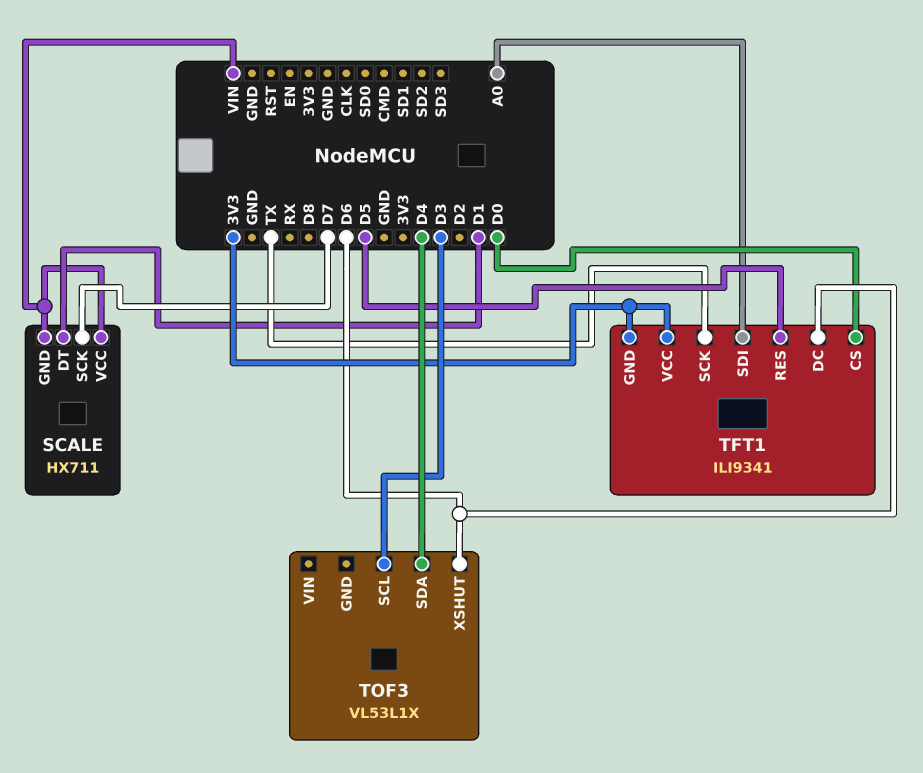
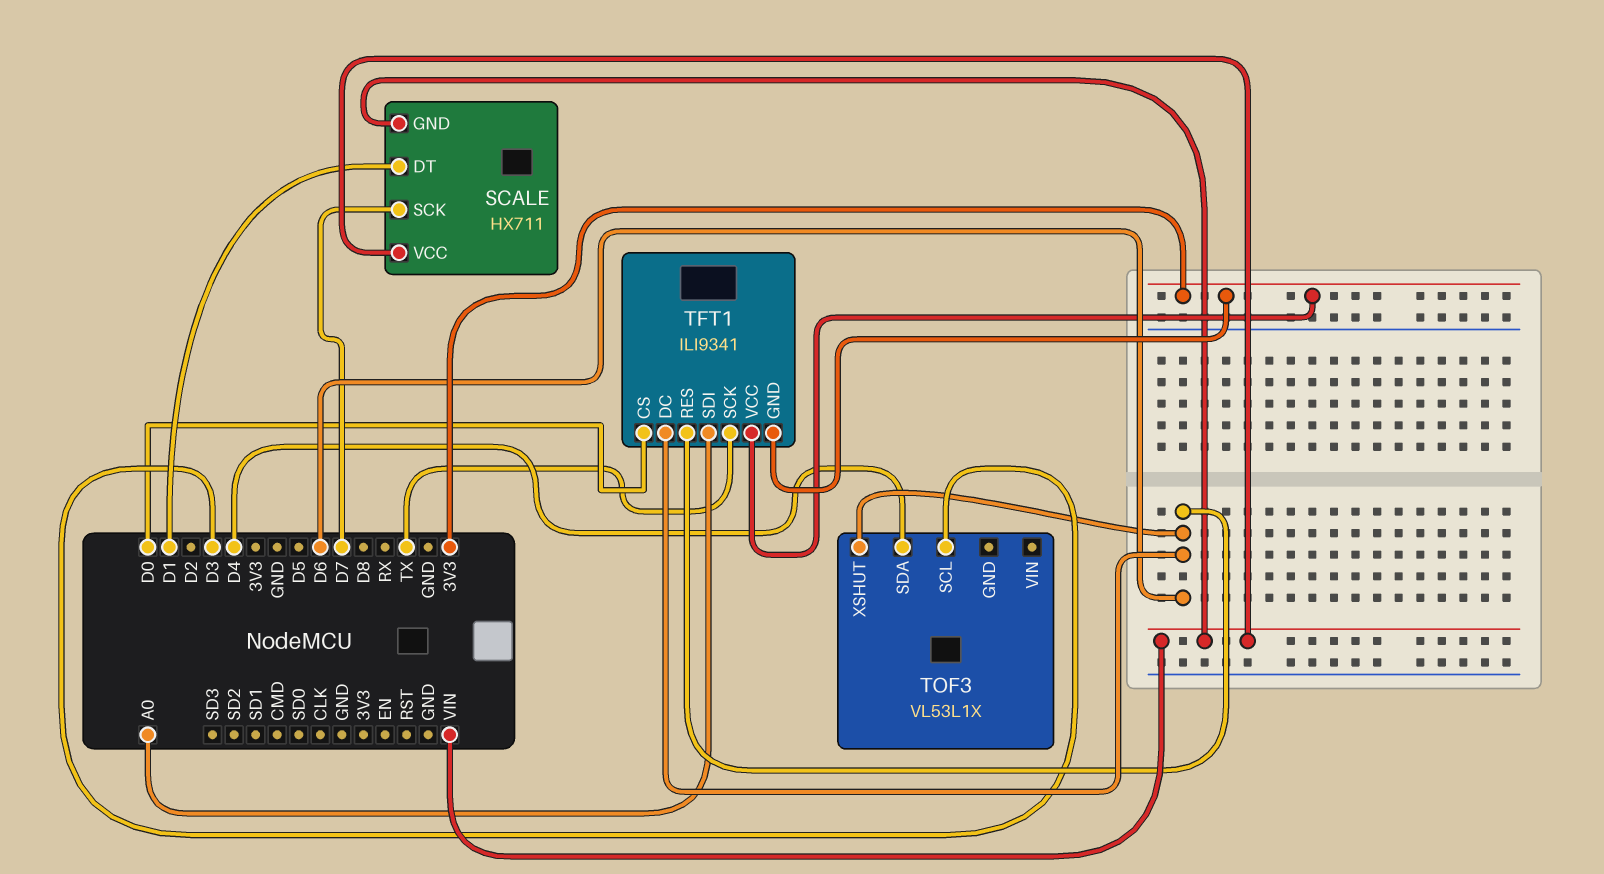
TFT1 pin RES: D5 -> D6

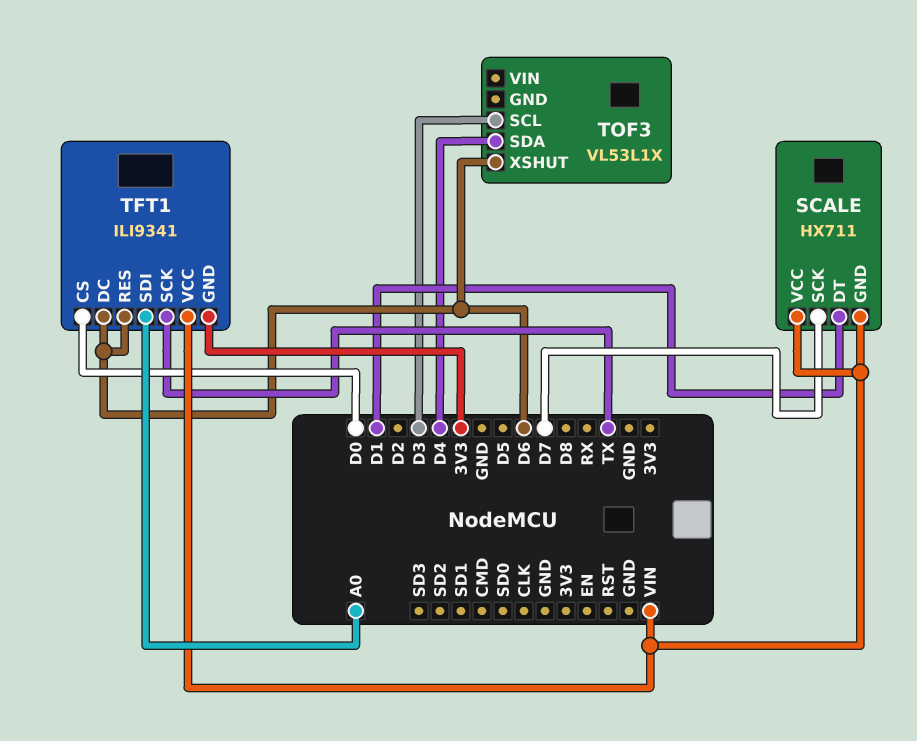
TFT1 pin VCC: 3V3 -> VIN

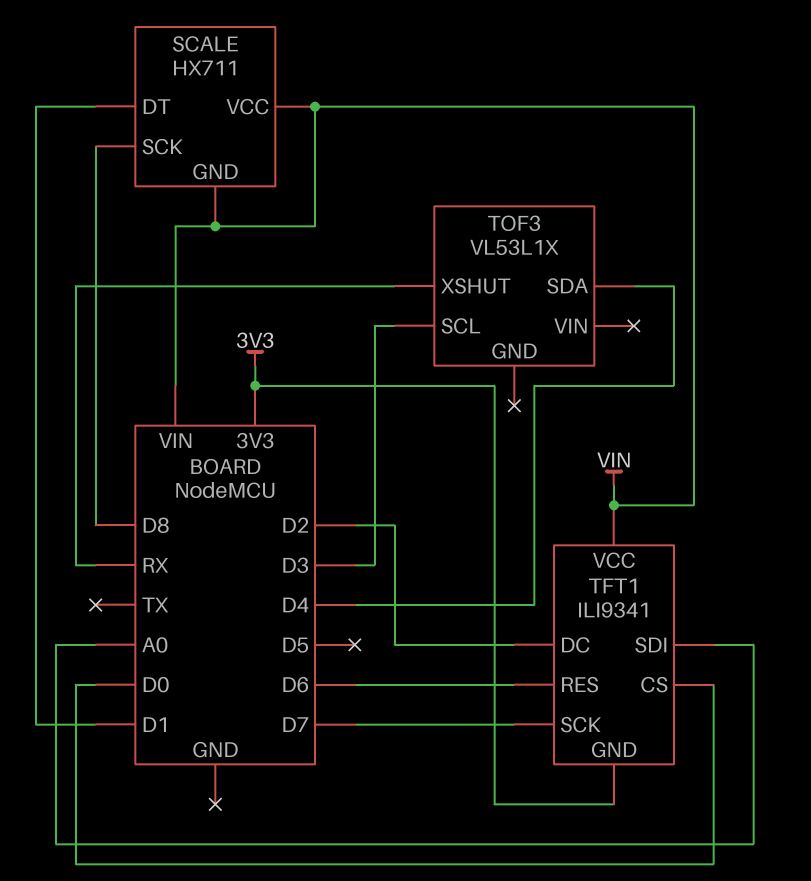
SCALE pin SCK: D7 -> D8
TFT1 pin DC: D6 -> D2
TFT1 pin SCK: TX -> D7
TOF3 pin XSHUT: D6 -> RX

